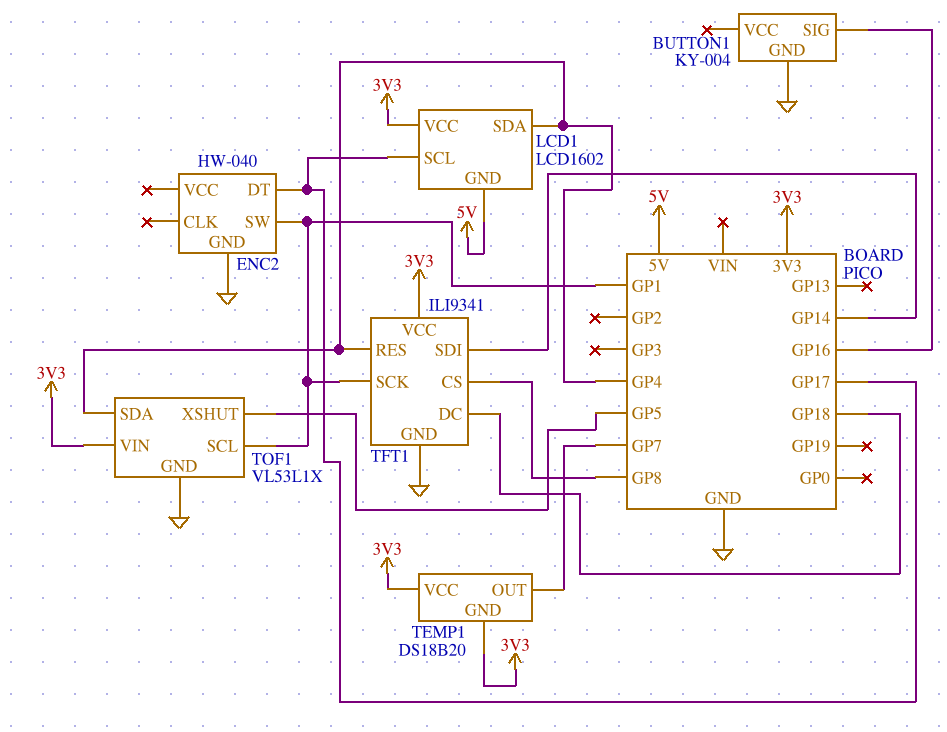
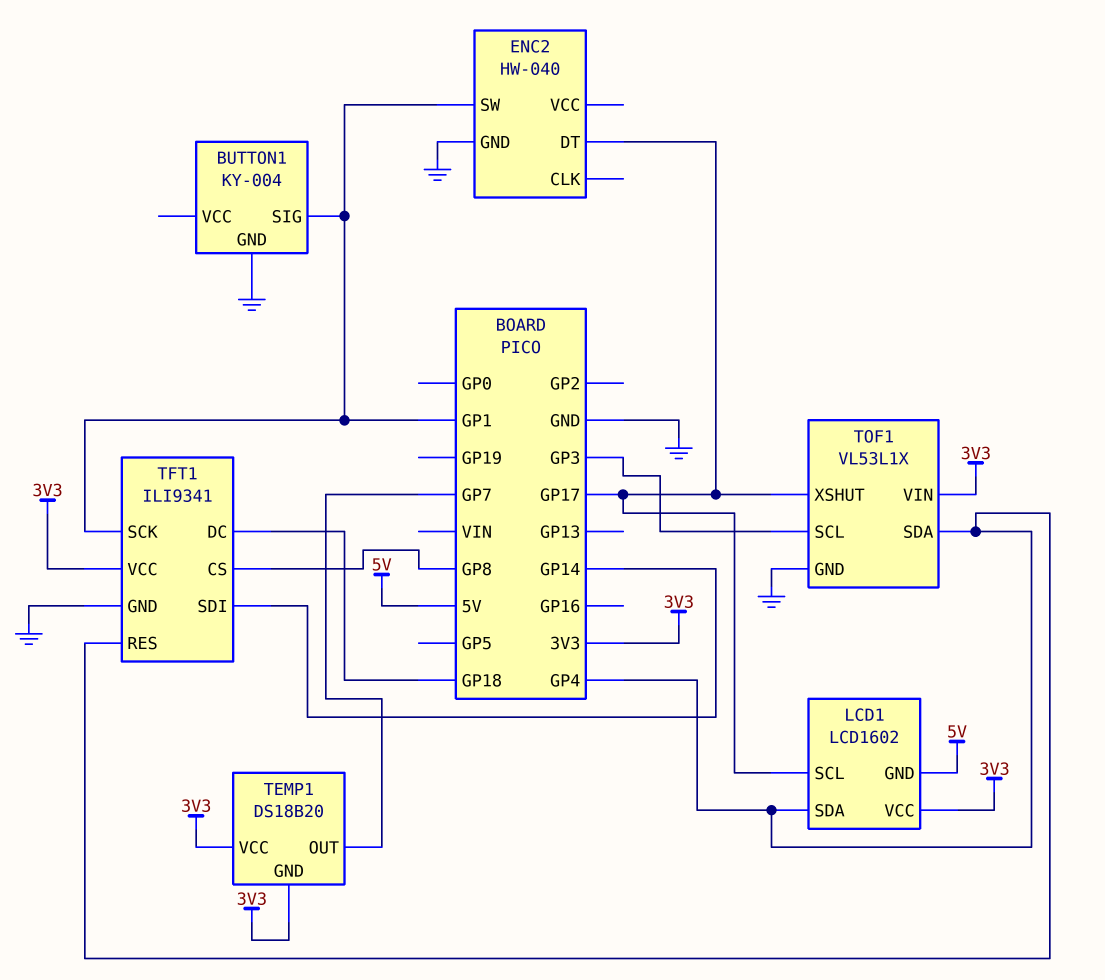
BUTTON1 pin SIG: GP16 -> GP1
TOF1 pin SCL: GP1 -> GP3
TOF1 pin XSHUT: GP5 -> GP17

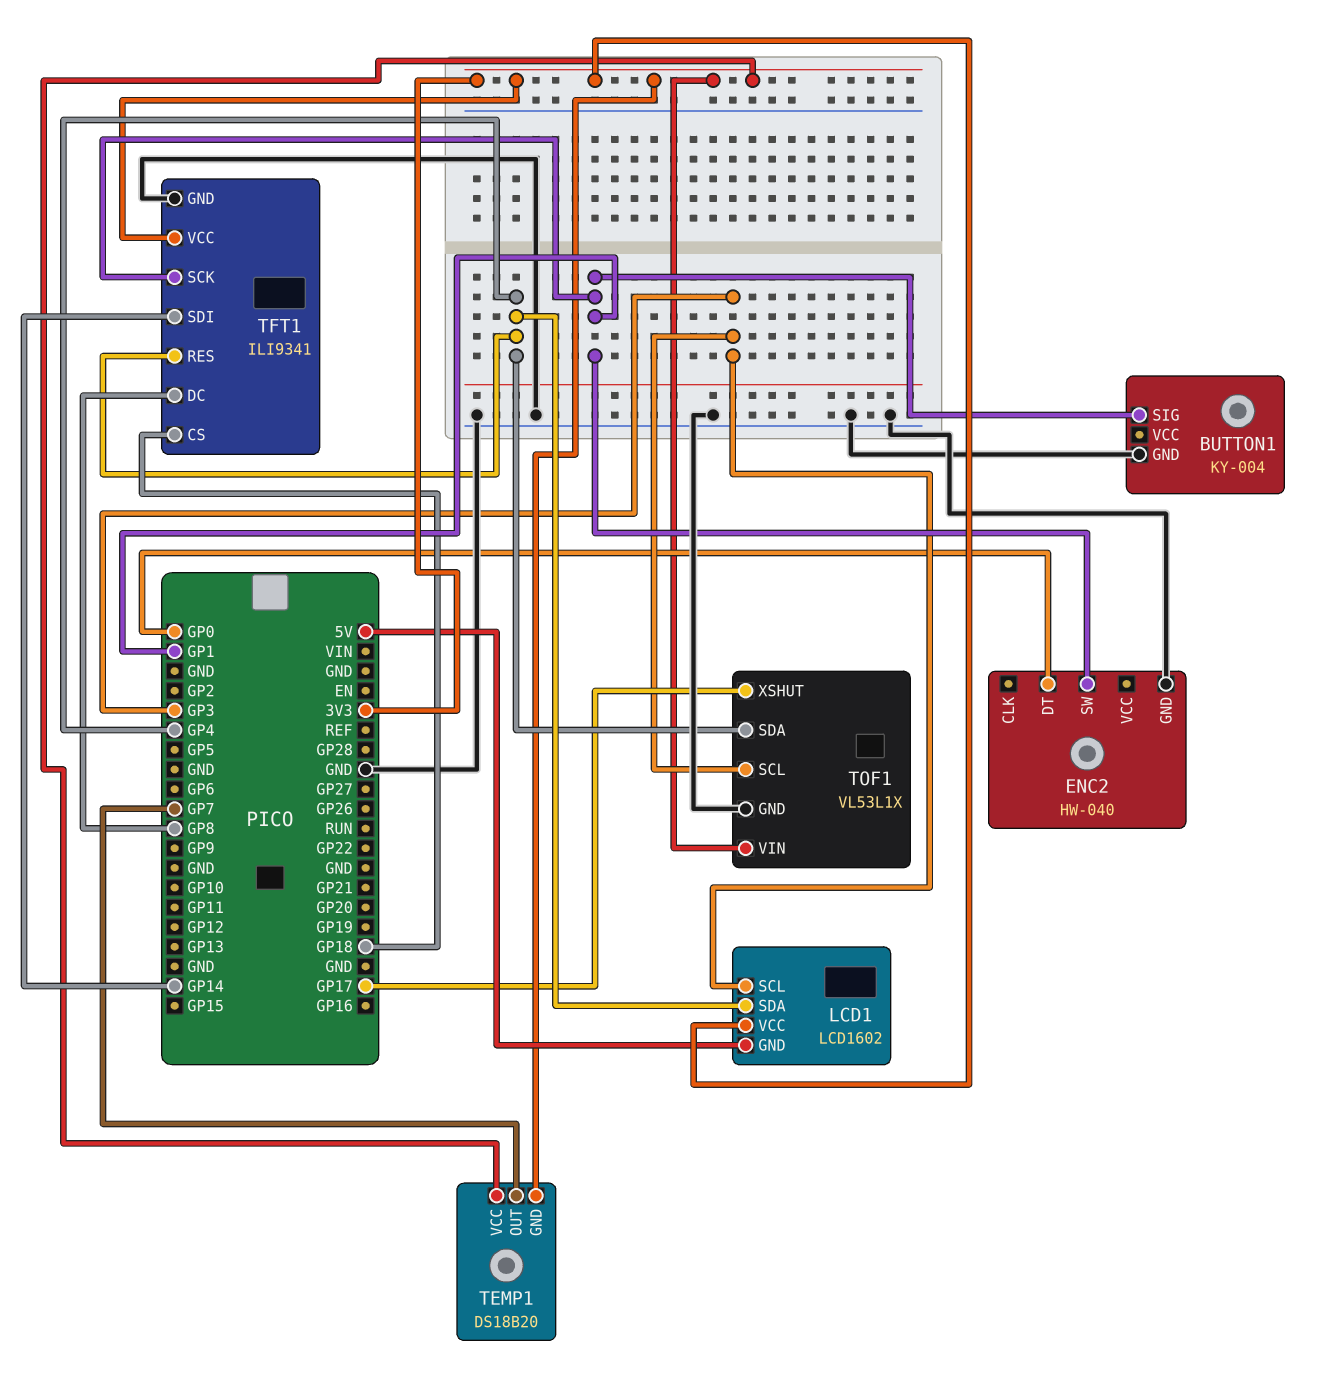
ENC2 pin DT: GP17 -> GP0
LCD1 pin SCL: GP17 -> GP3
TFT1 pin CS: GP8 -> GP18
TFT1 pin DC: GP18 -> GP8

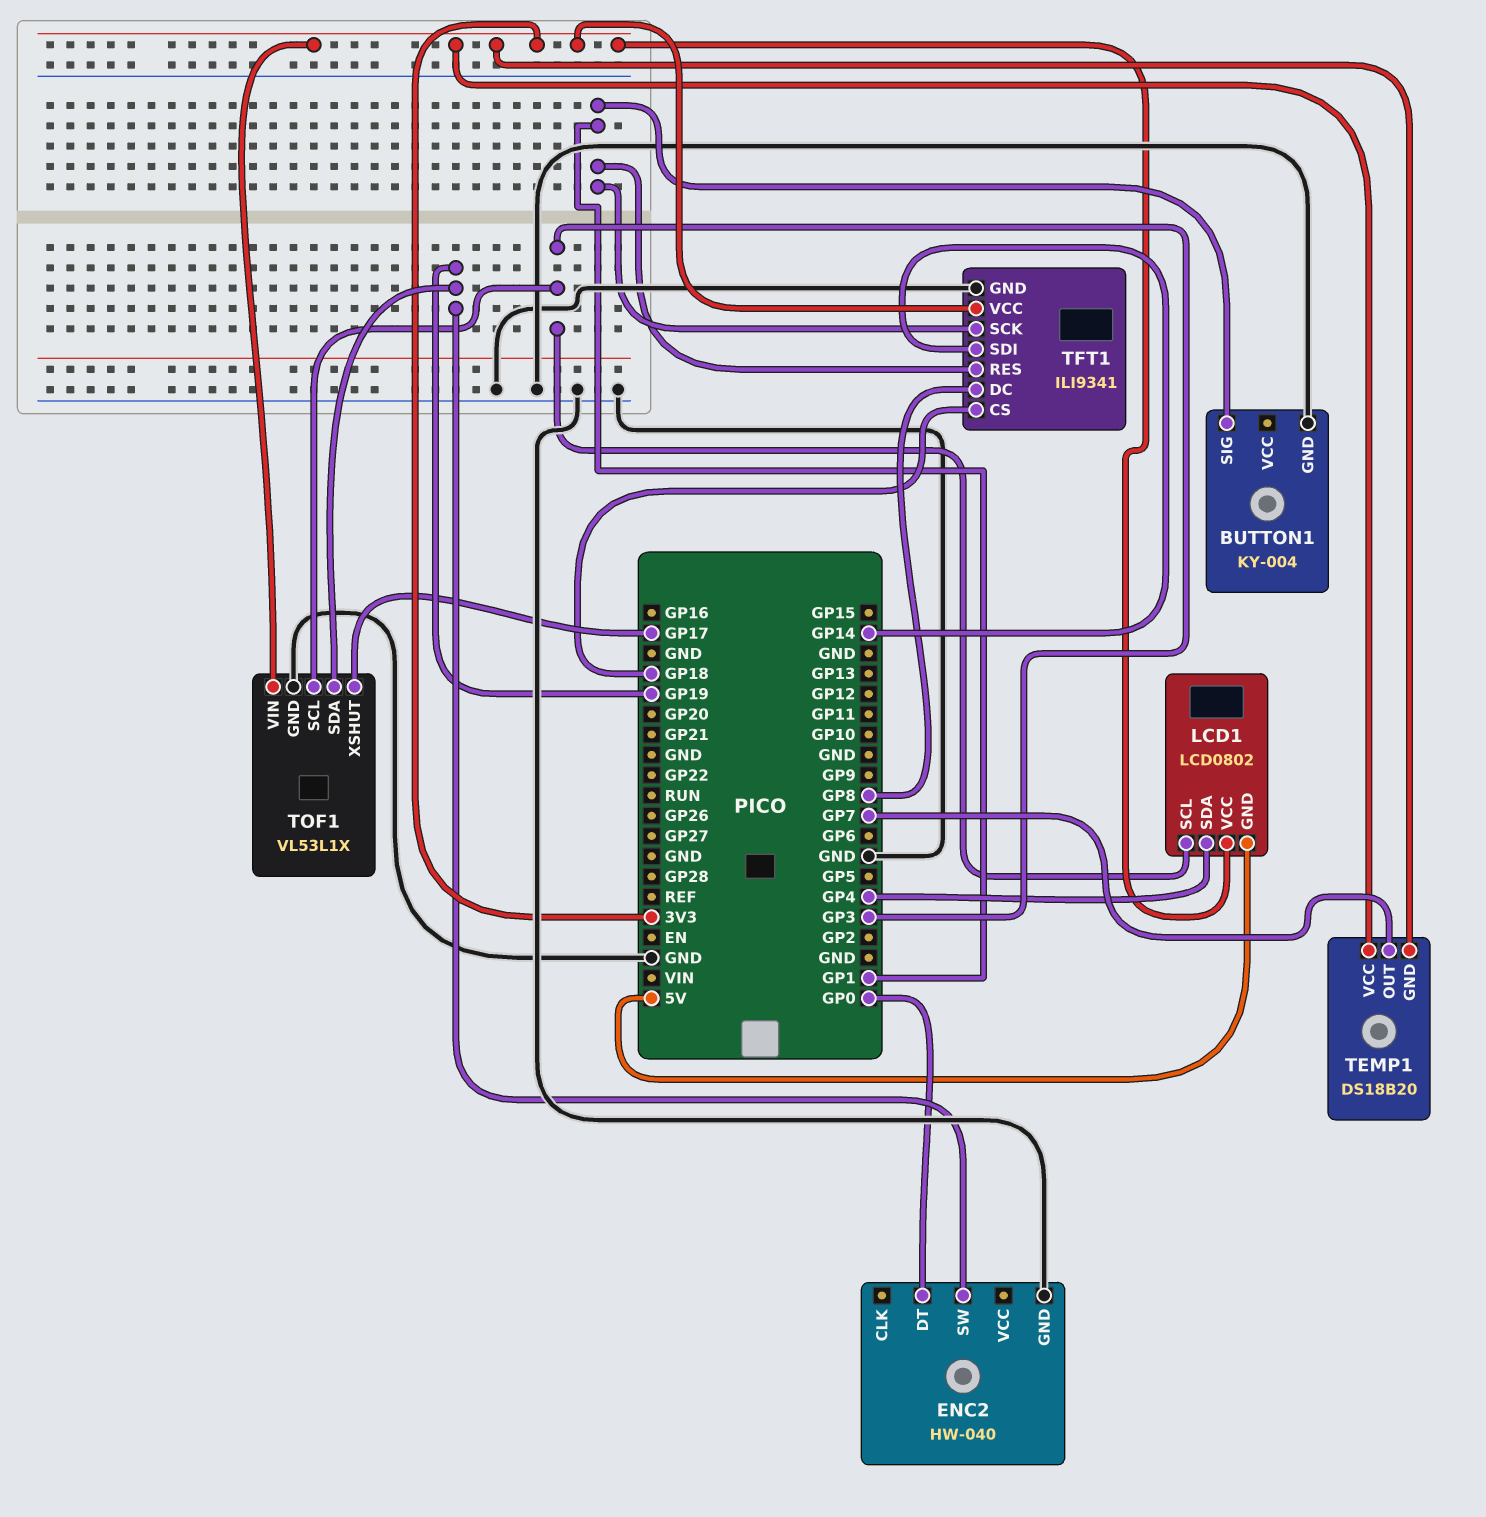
ENC2 pin SW: GP1 -> GP19
LCD1: LCD1602 -> LCD0802
TFT1 pin RES: GP4 -> GP1
TOF1 pin SDA: GP4 -> GP19

